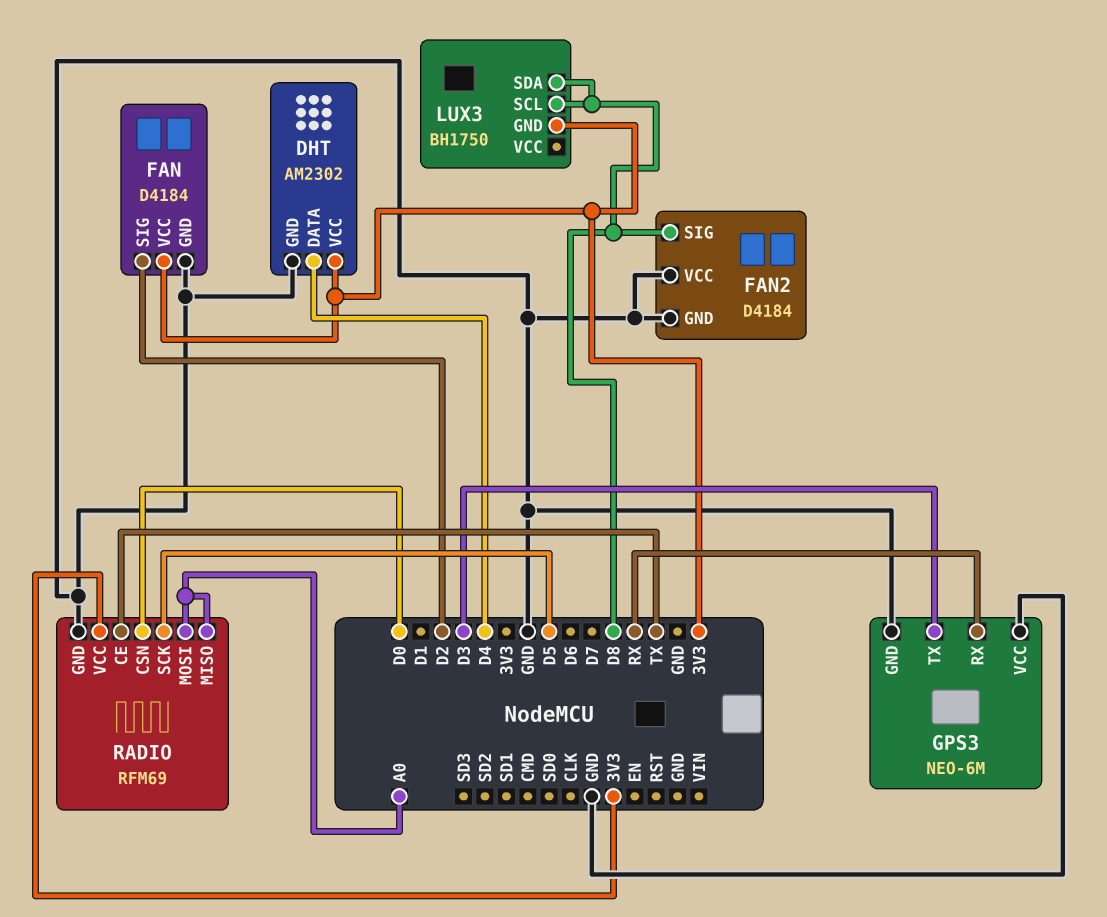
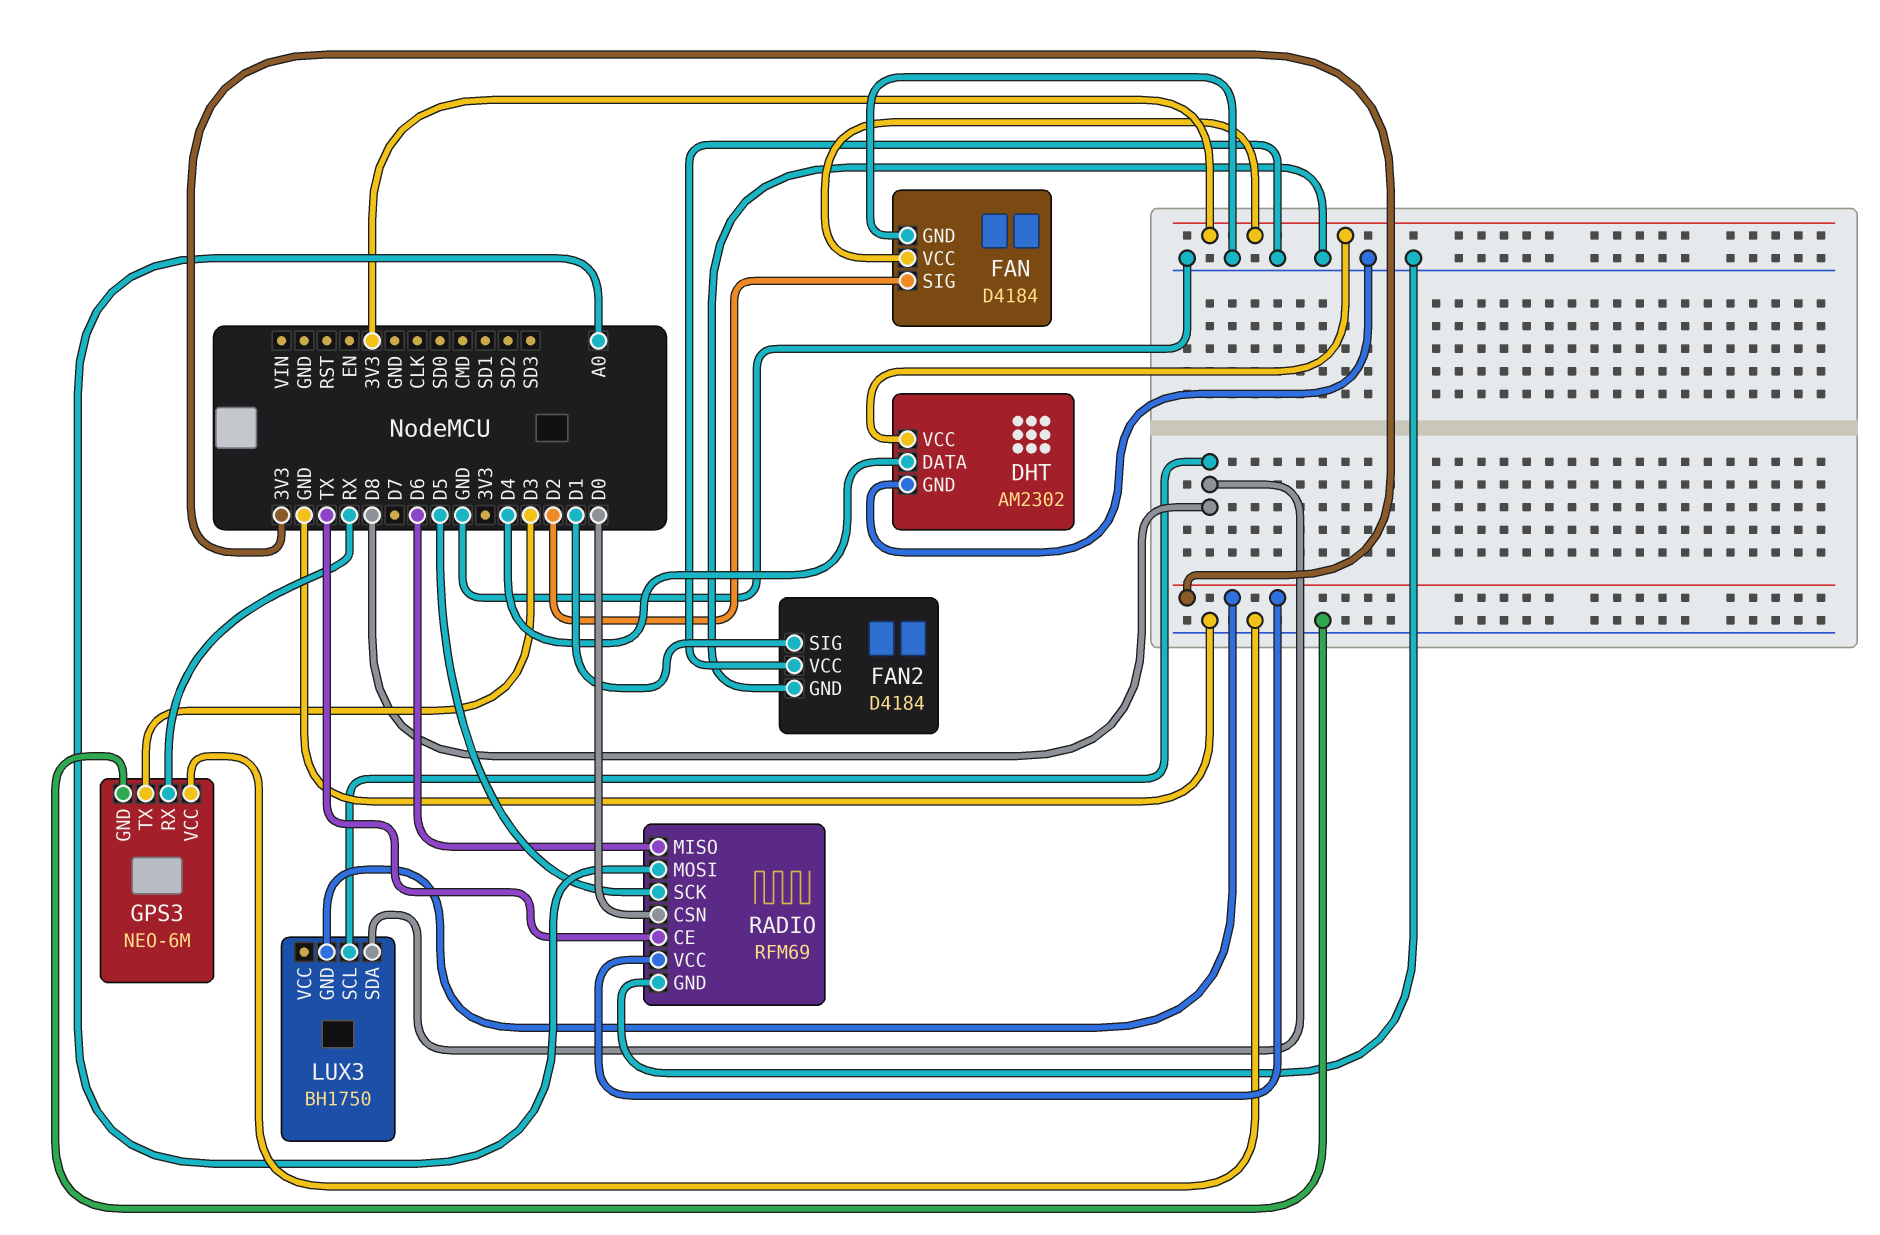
FAN2 pin SIG: D8 -> D1
RADIO pin MISO: A0 -> D6

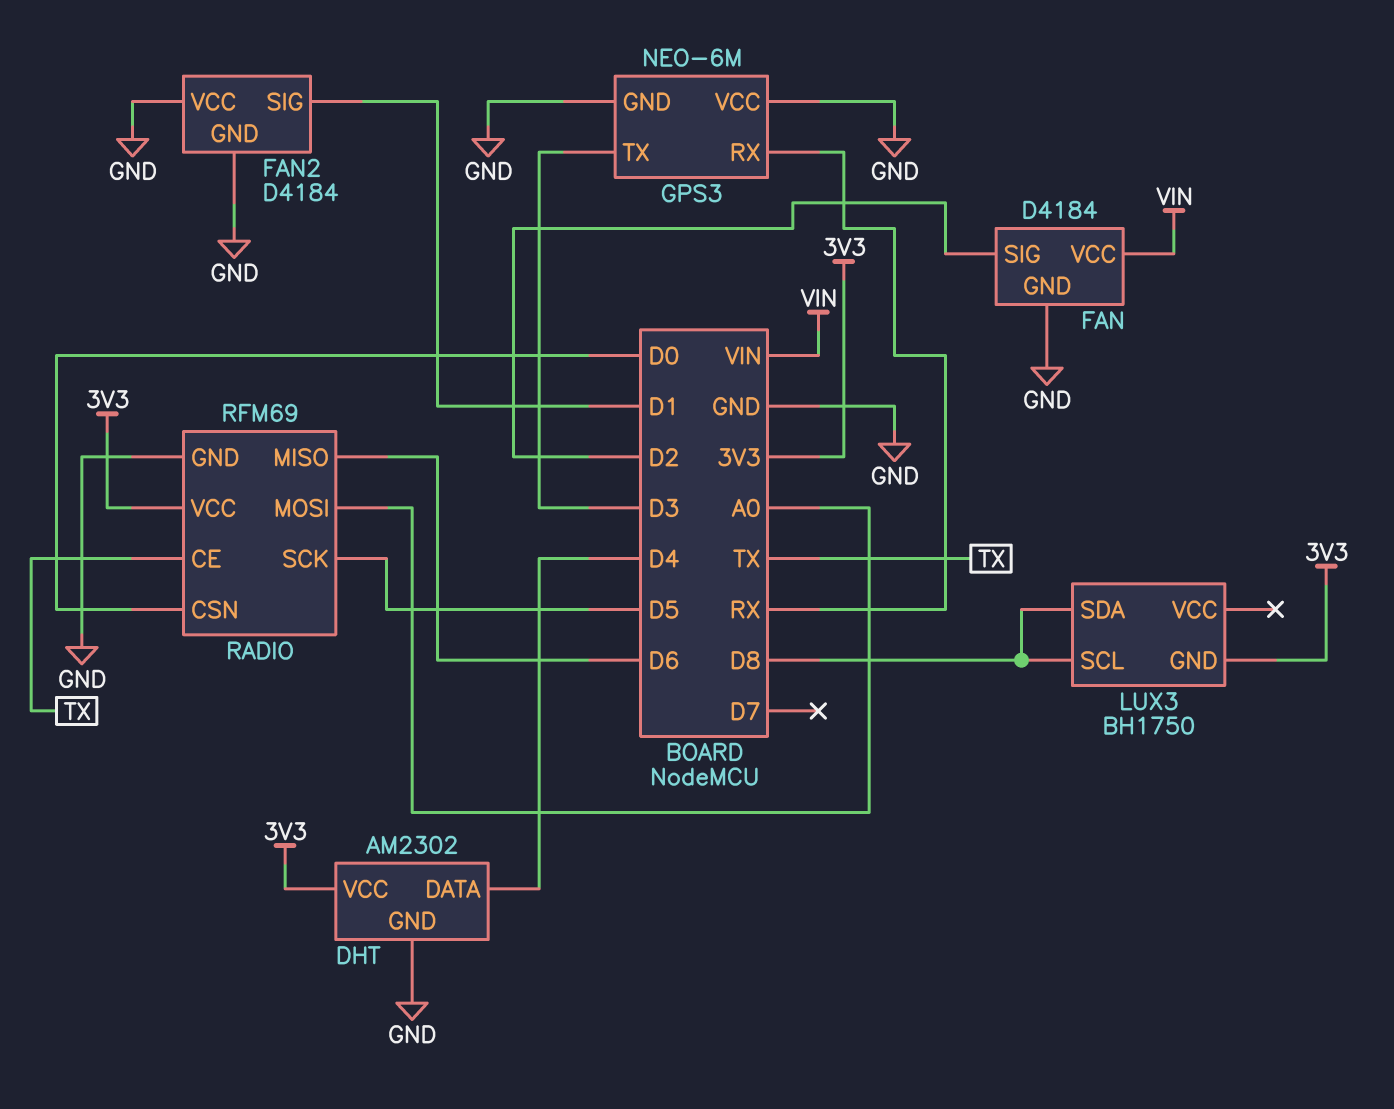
FAN pin VCC: 3V3 -> VIN

